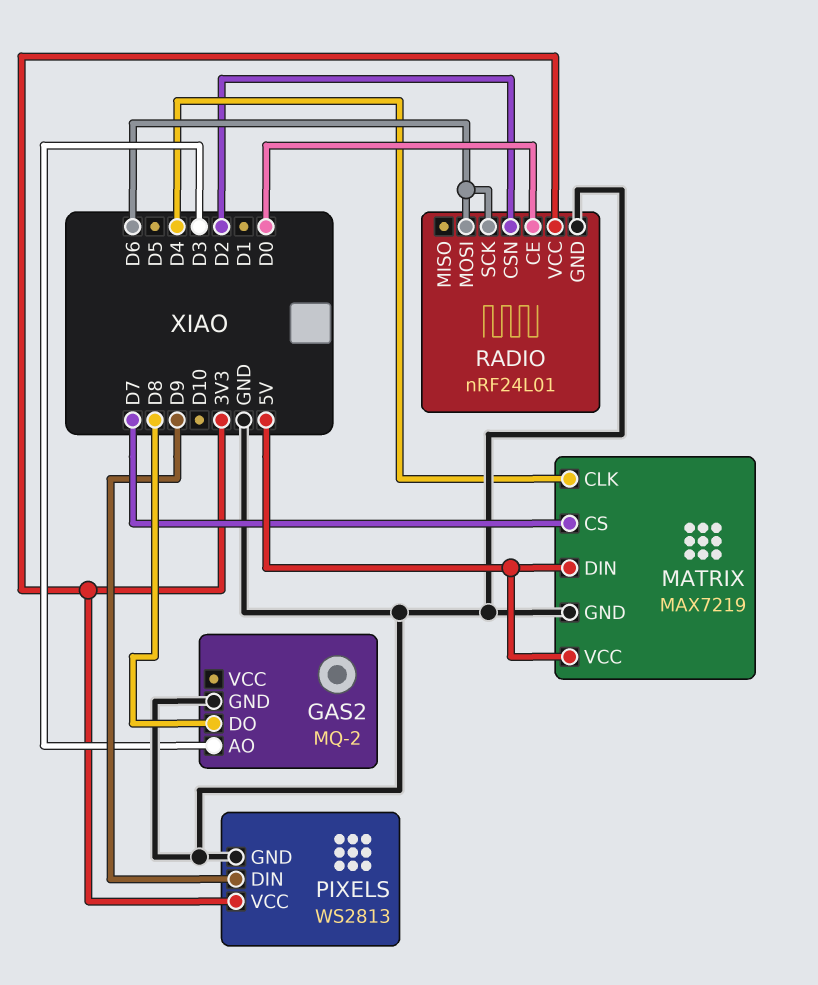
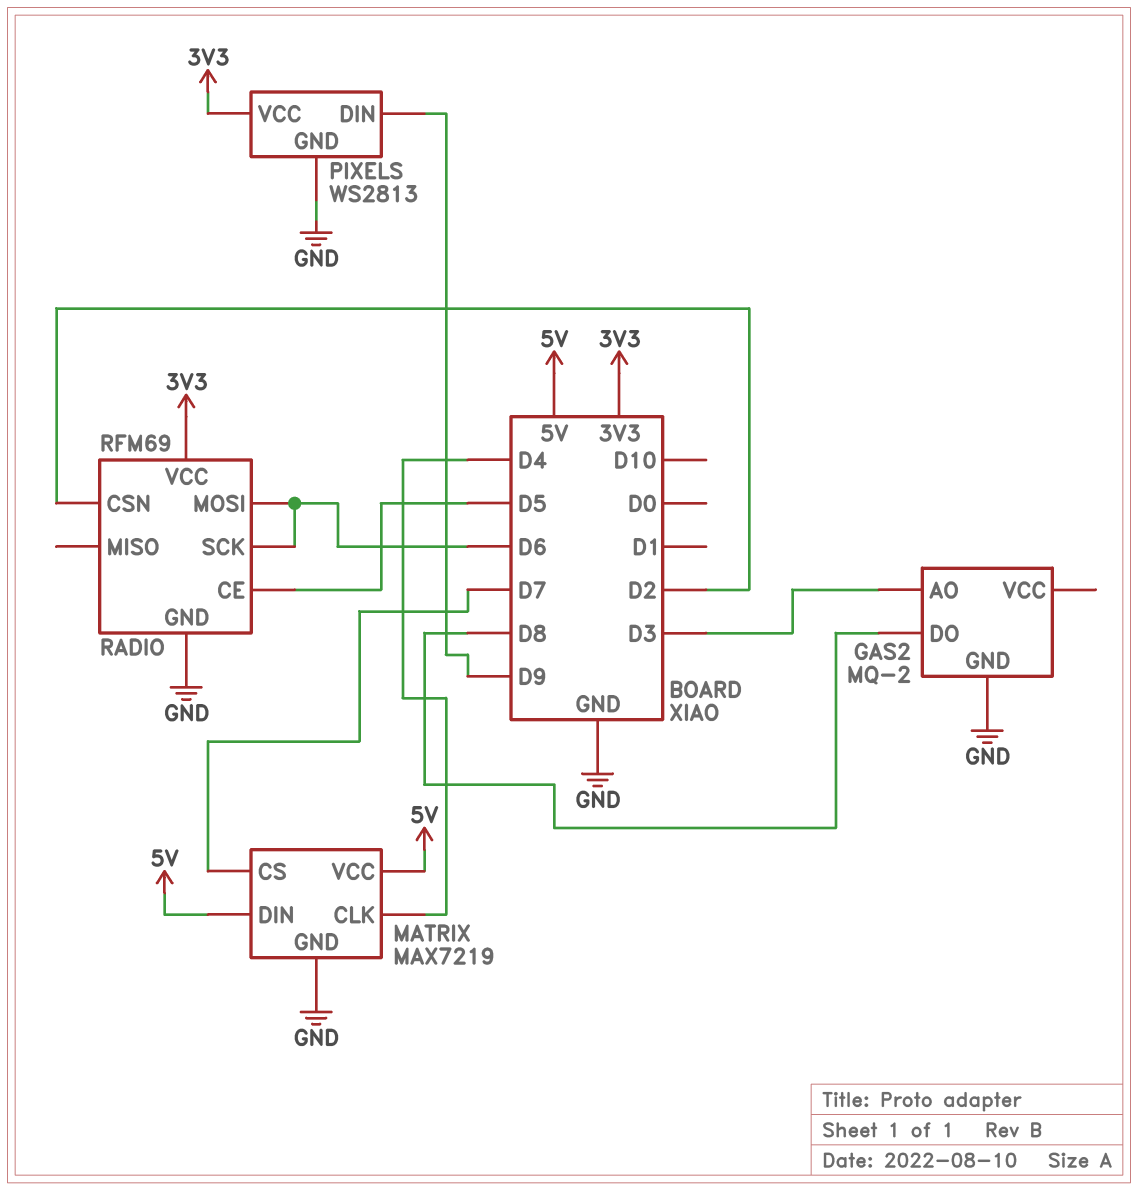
RADIO: nRF24L01 -> RFM69
RADIO pin CE: D0 -> D5

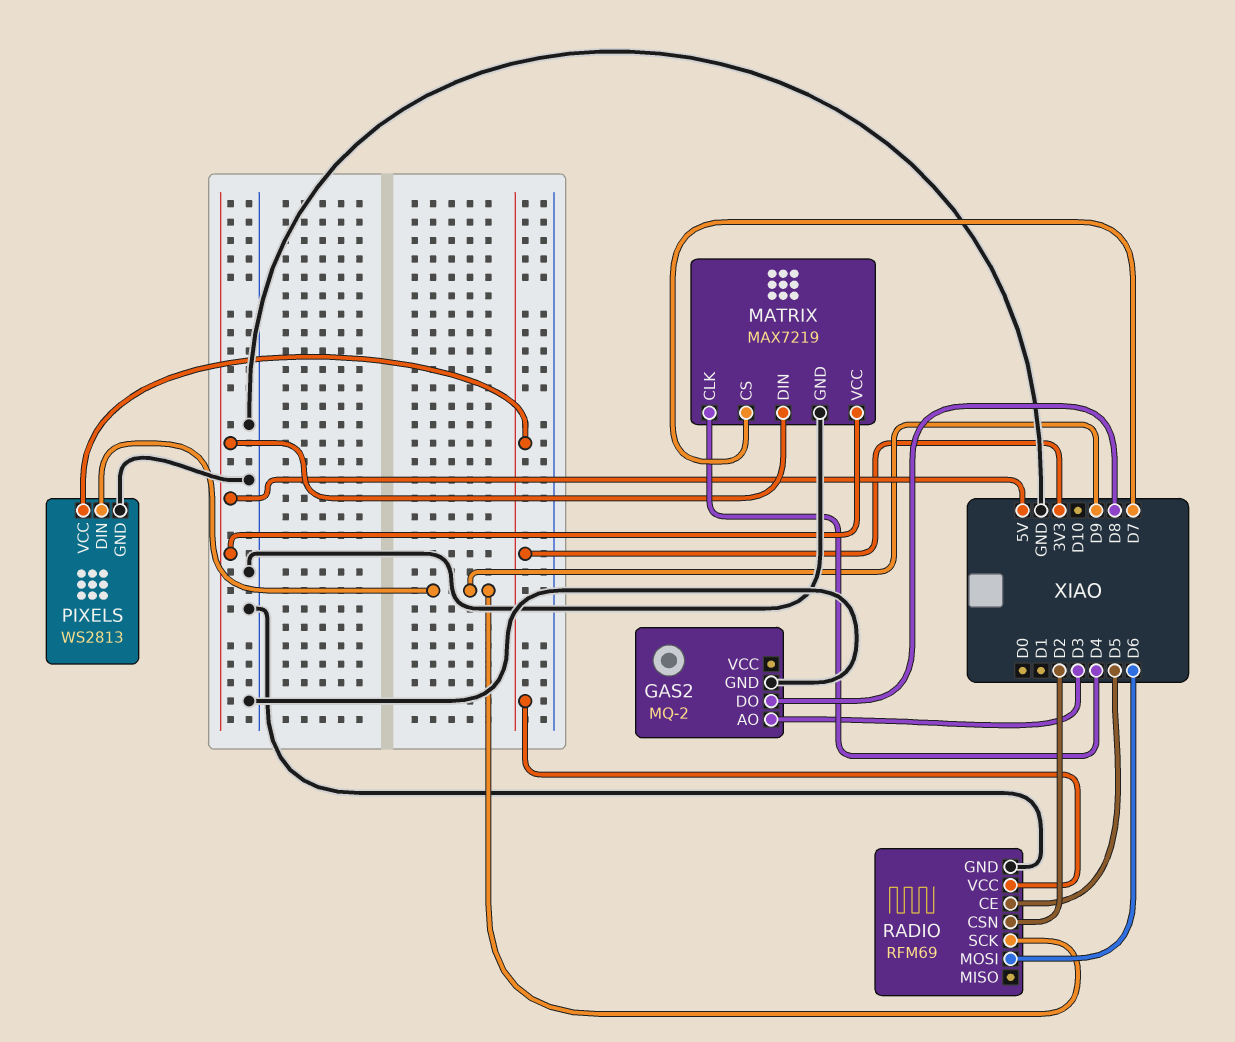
RADIO pin SCK: D6 -> D9

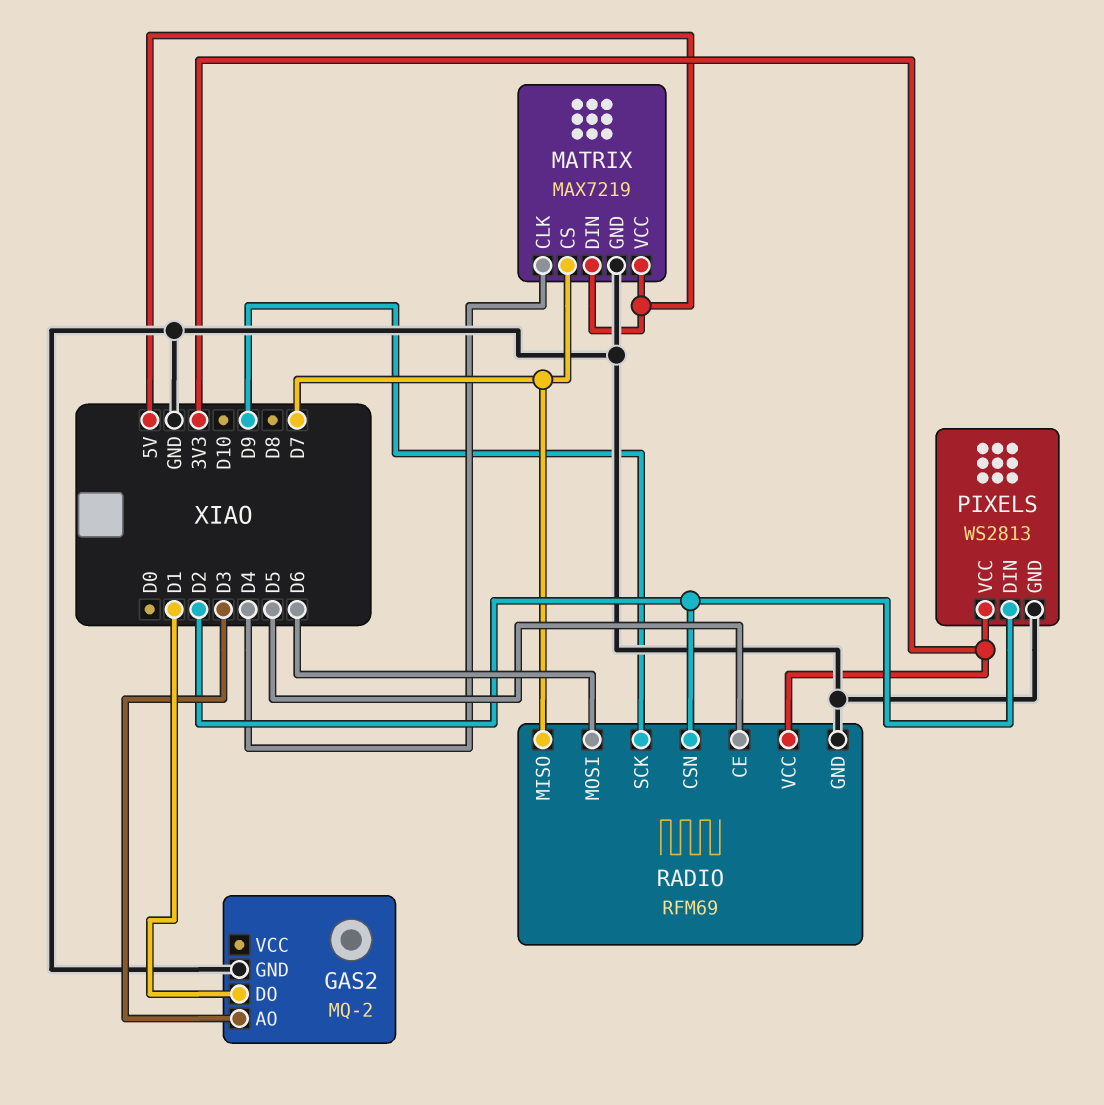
GAS2 pin DO: D8 -> D1
PIXELS pin DIN: D9 -> D2
RADIO pin MISO: none -> D7

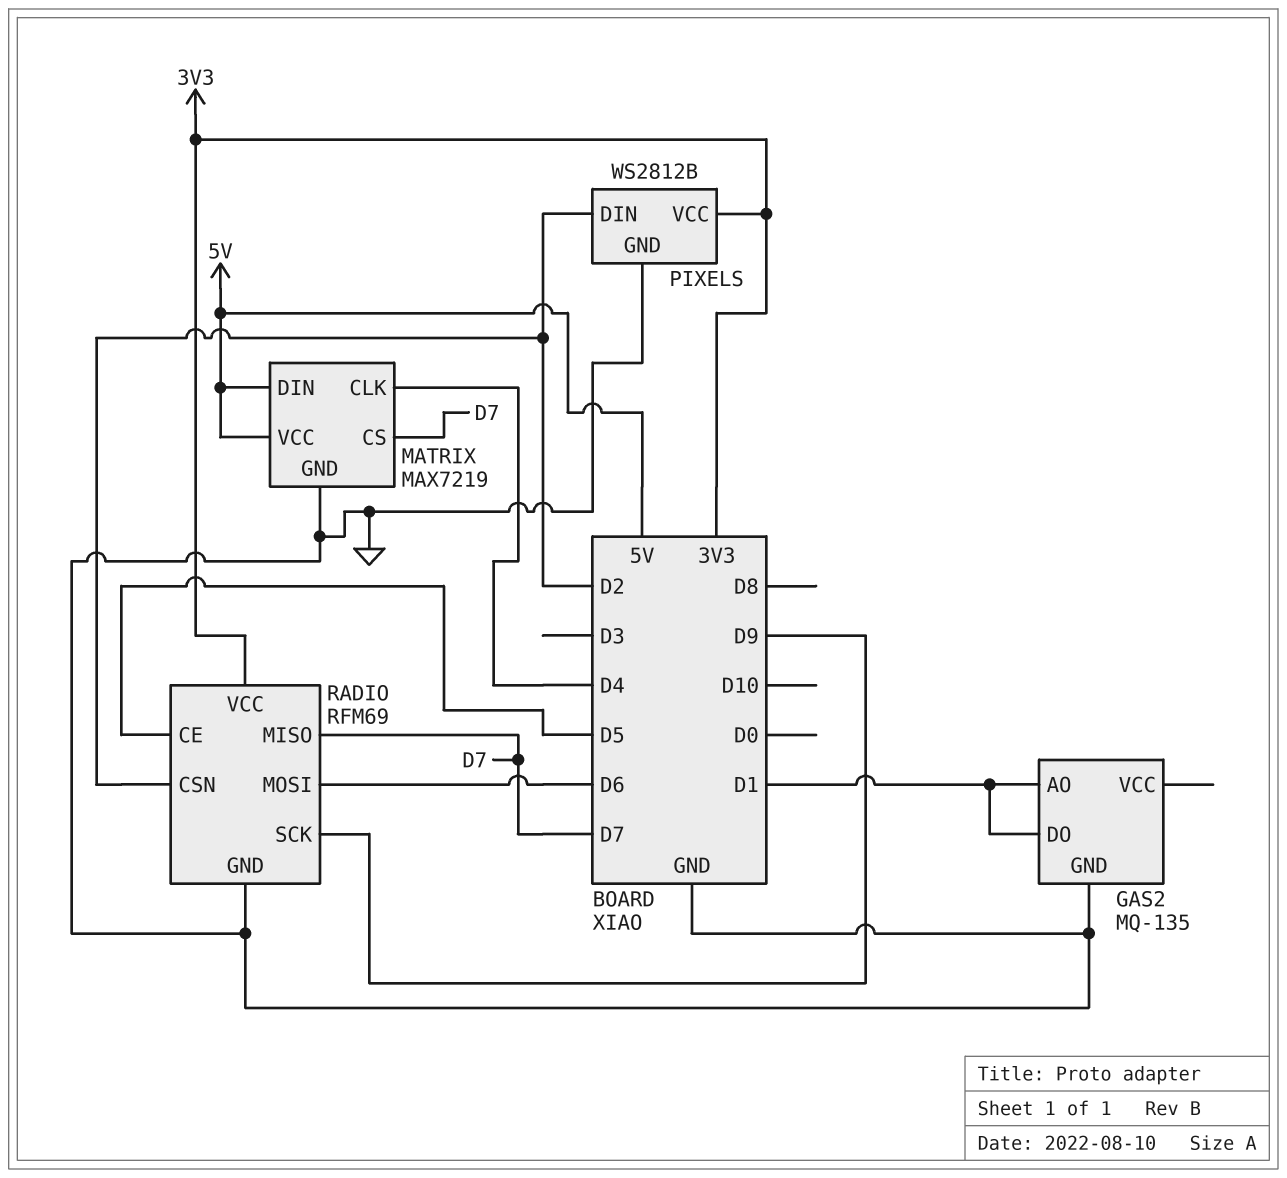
GAS2: MQ-2 -> MQ-135
GAS2 pin AO: D3 -> D1
PIXELS: WS2813 -> WS2812B

